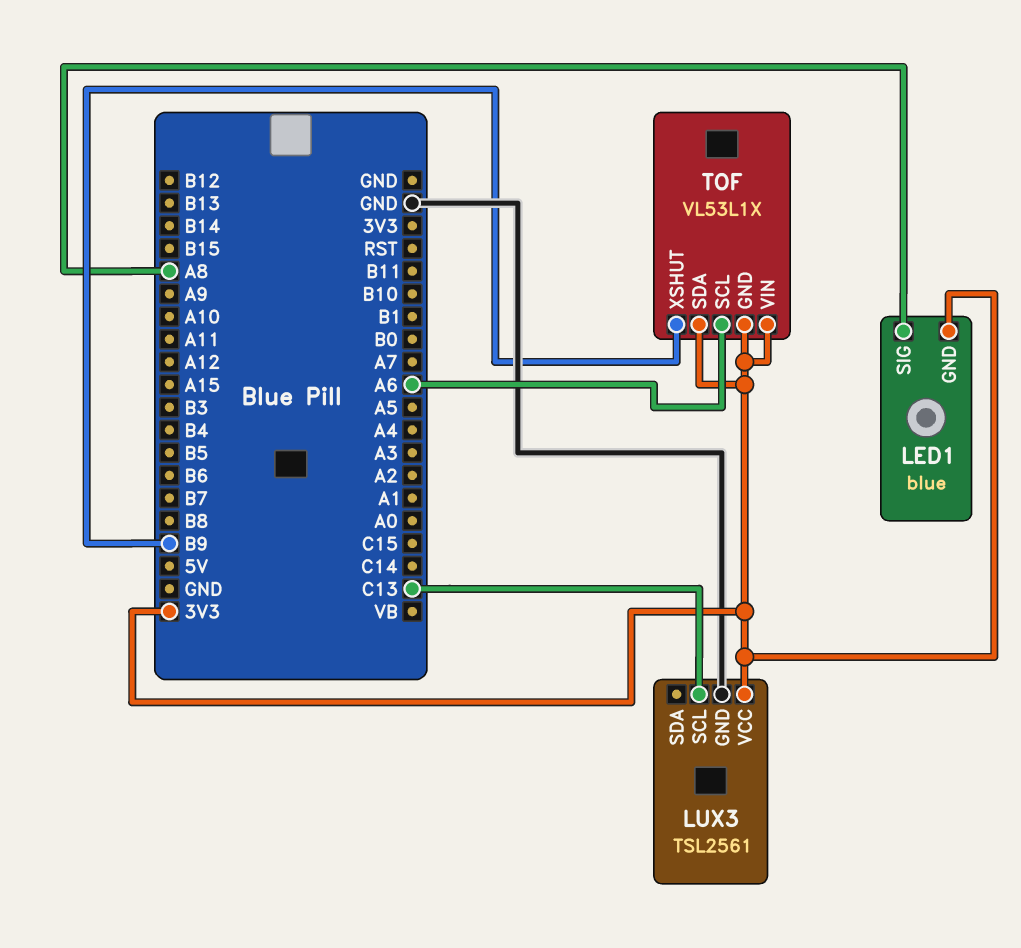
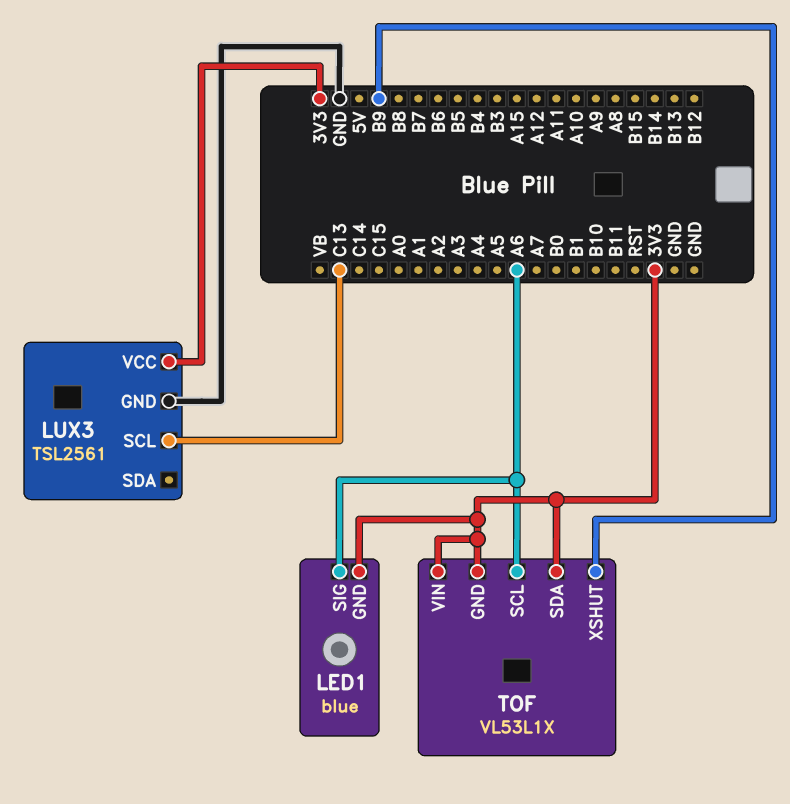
LED1 pin SIG: A8 -> A6

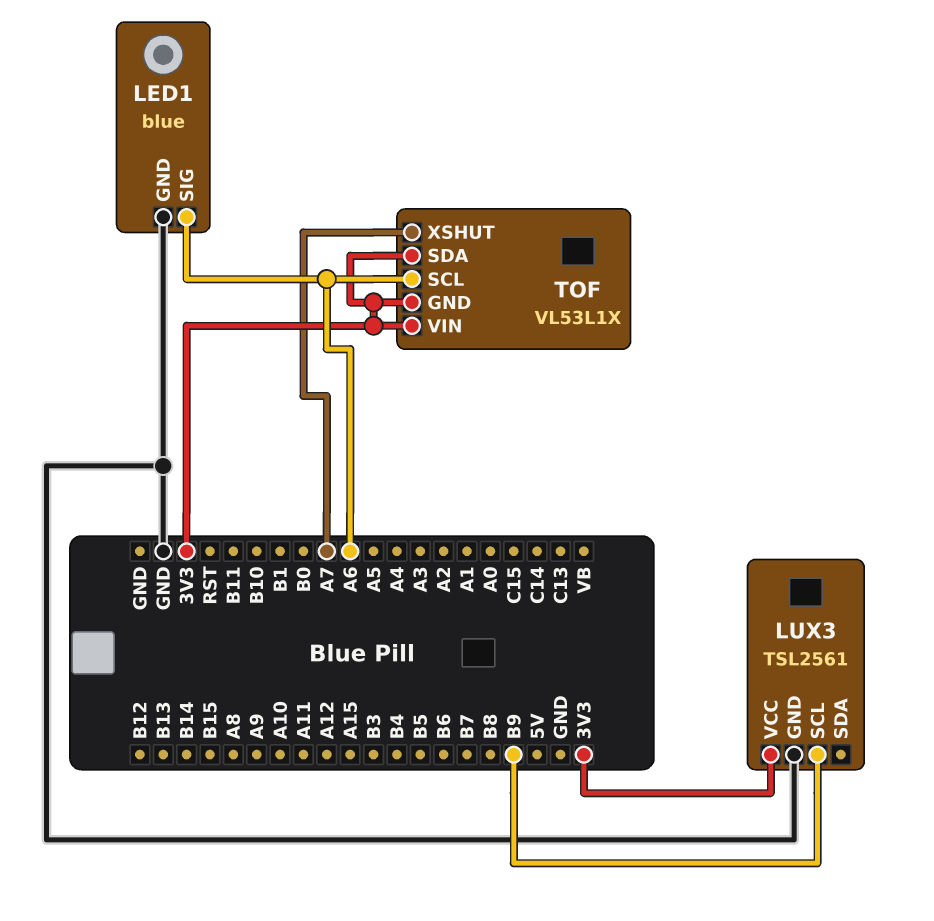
LED1 pin GND: 3V3 -> GND
LUX3 pin SCL: C13 -> B9
TOF pin XSHUT: B9 -> A7

